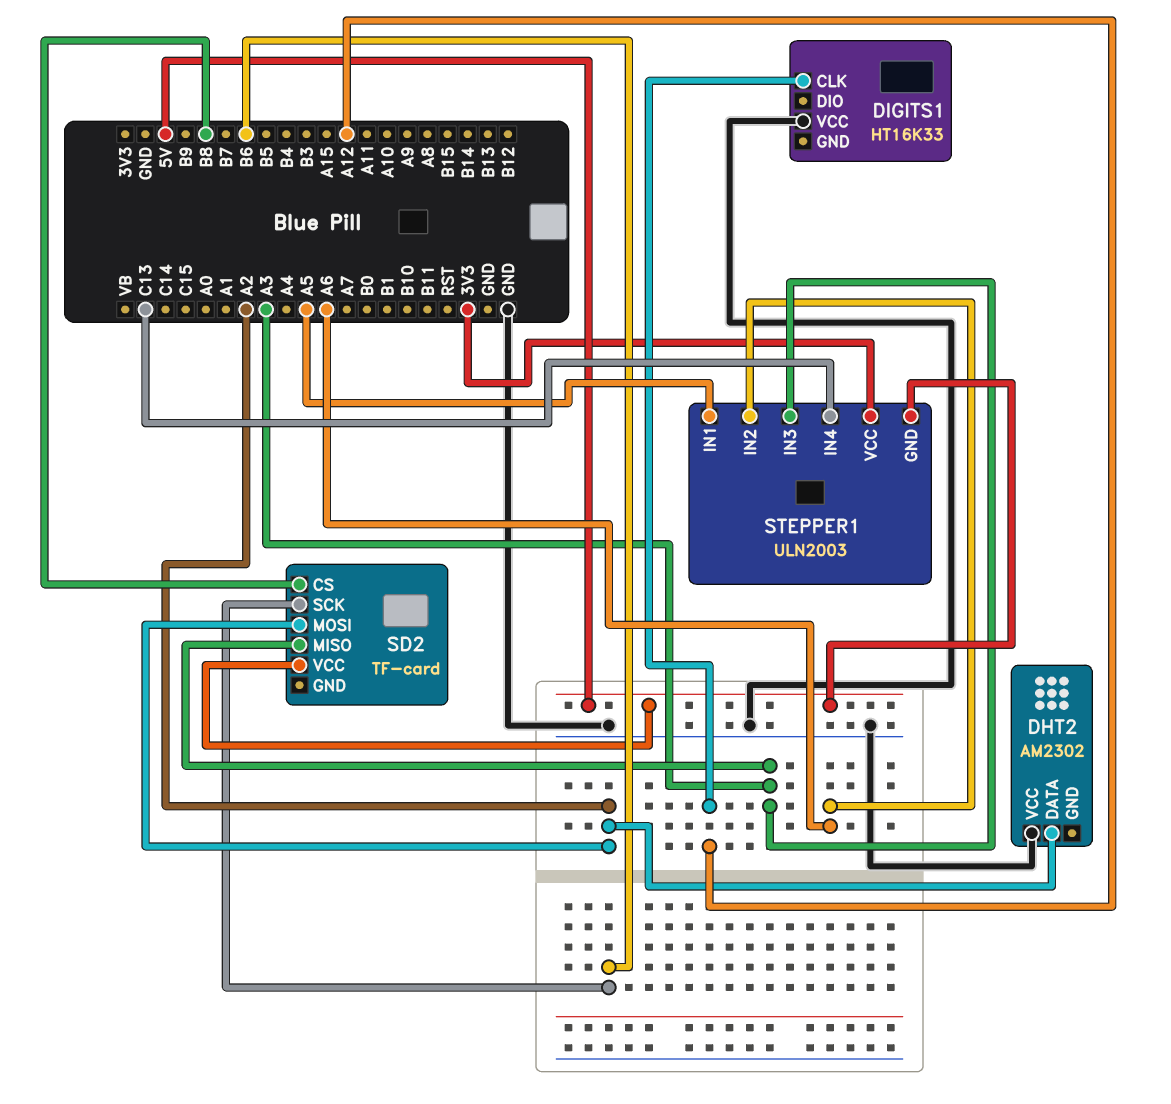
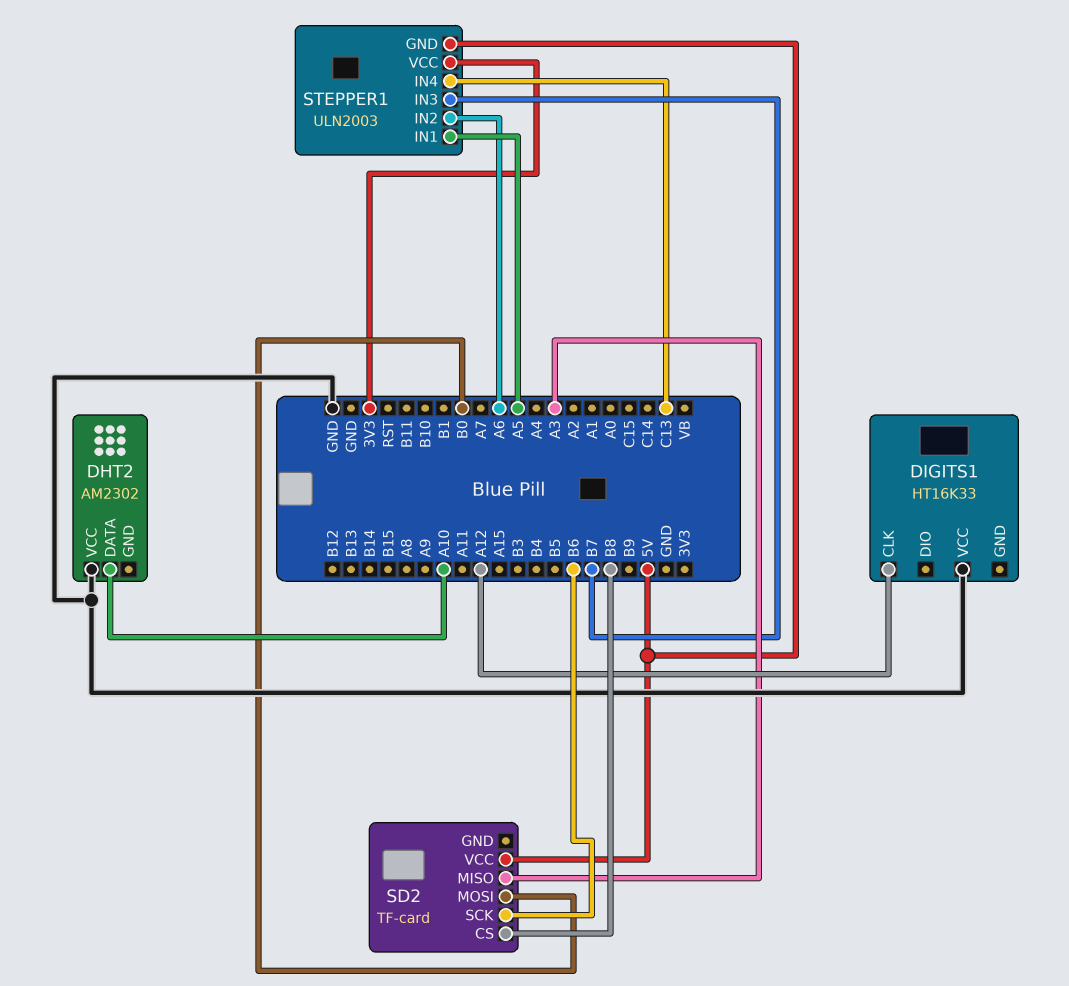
DHT2 pin DATA: A2 -> A10
SD2 pin MOSI: A2 -> B0
STEPPER1 pin IN3: A3 -> B7

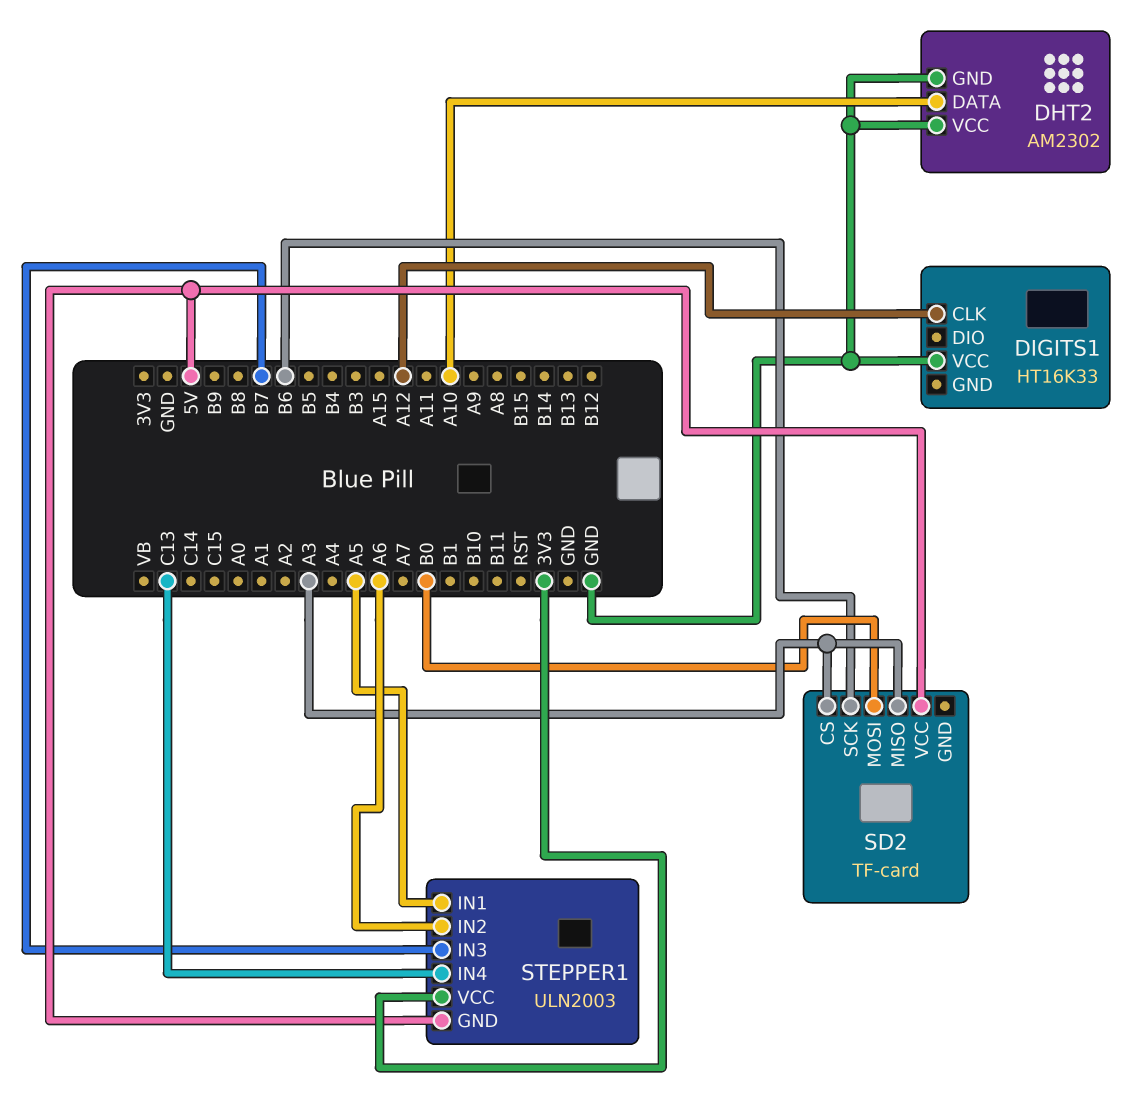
DHT2 pin GND: none -> GND
SD2 pin CS: B8 -> A3

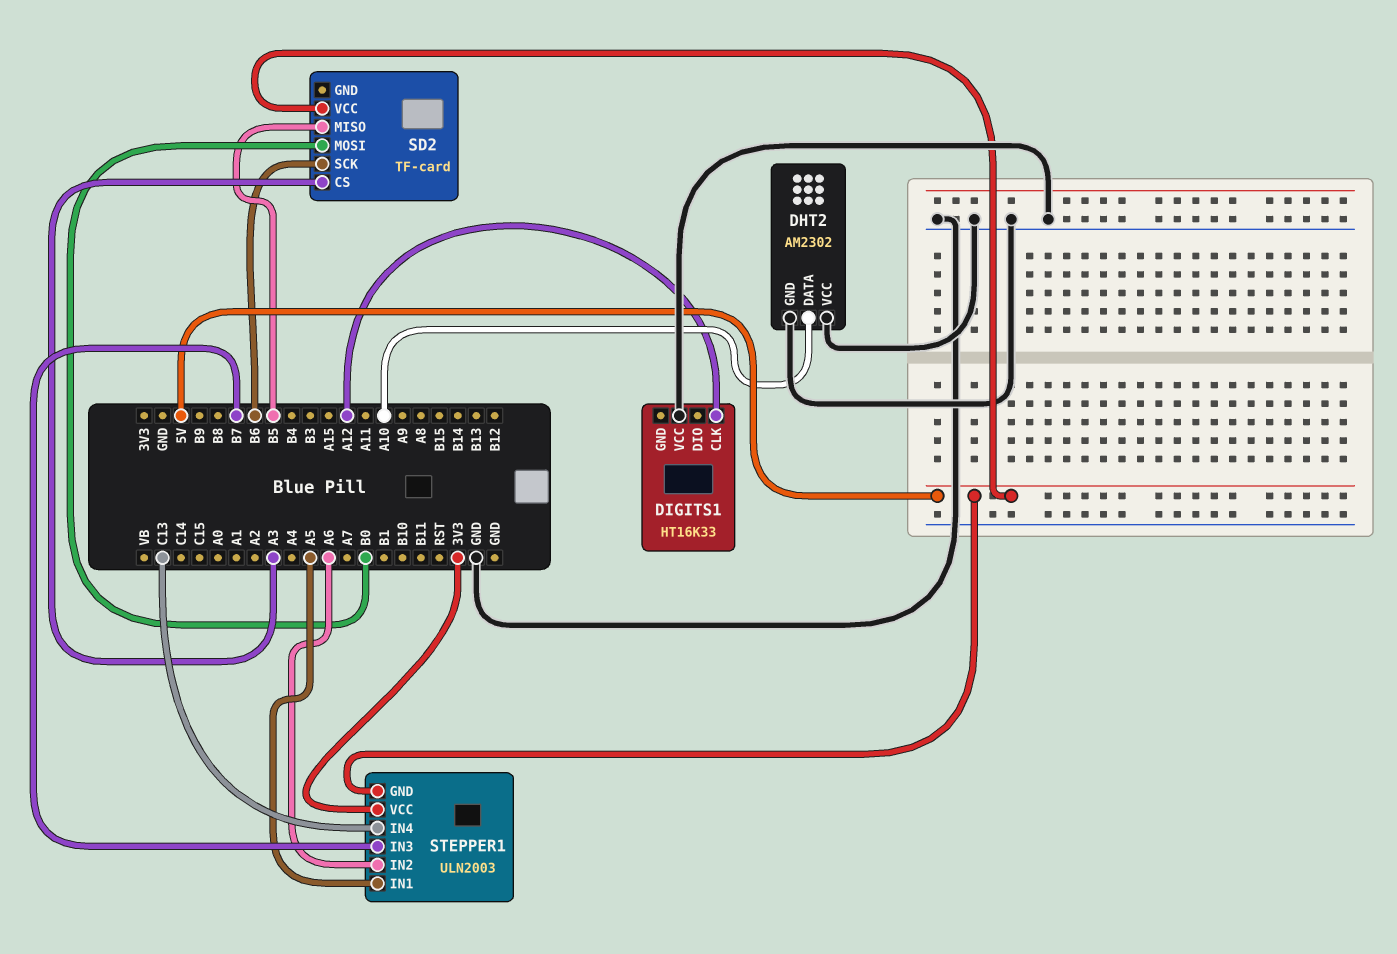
SD2 pin MISO: A3 -> B5

